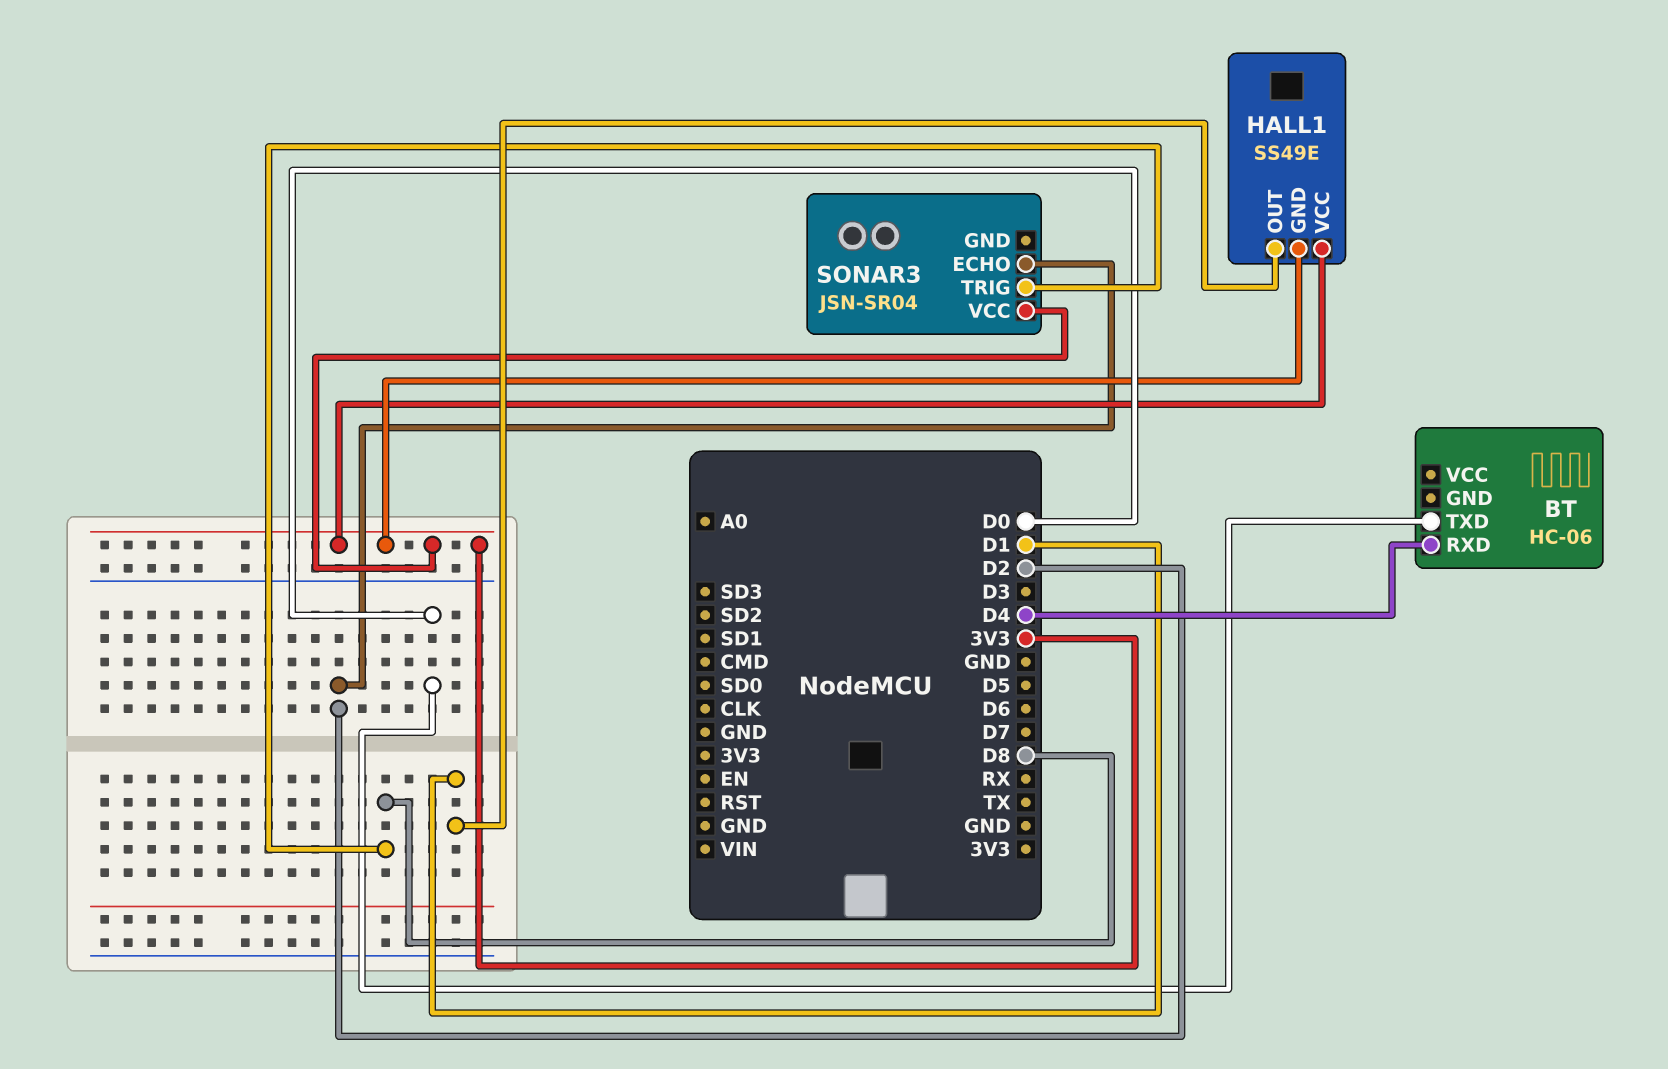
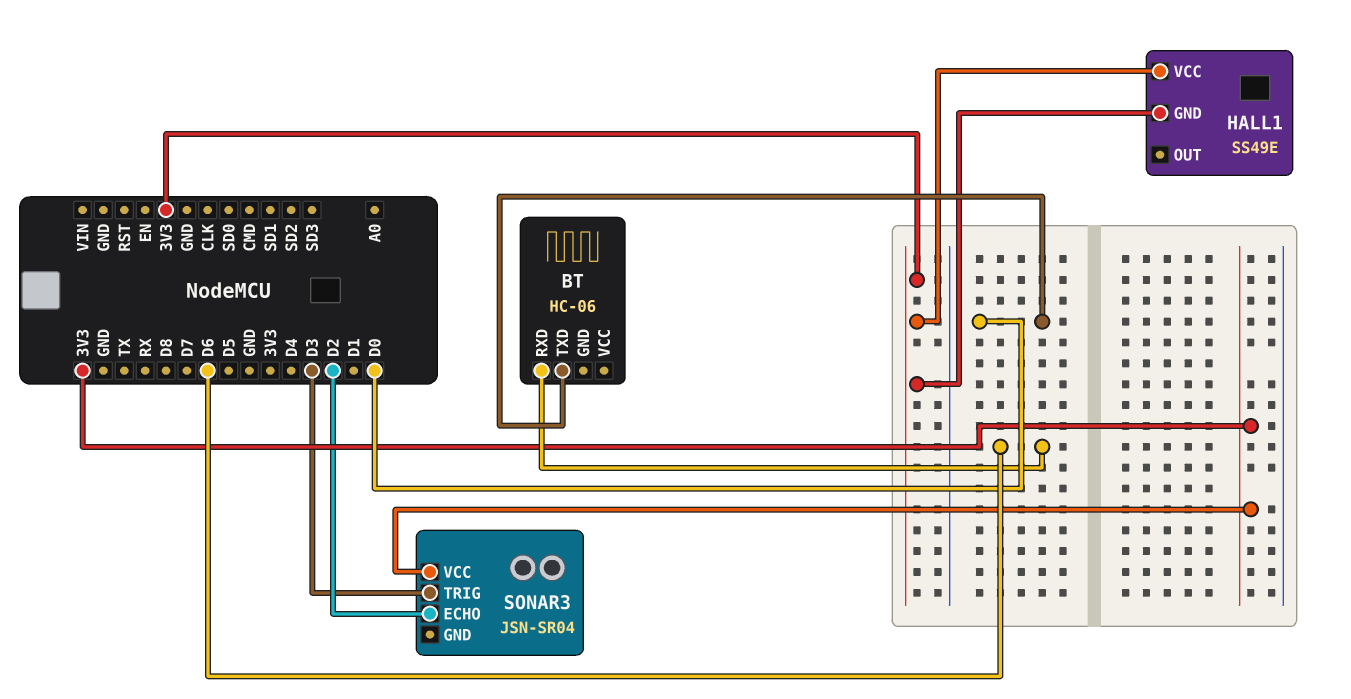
BT pin RXD: D4 -> D6
HALL1 pin OUT: D1 -> none
SONAR3 pin TRIG: D8 -> D3

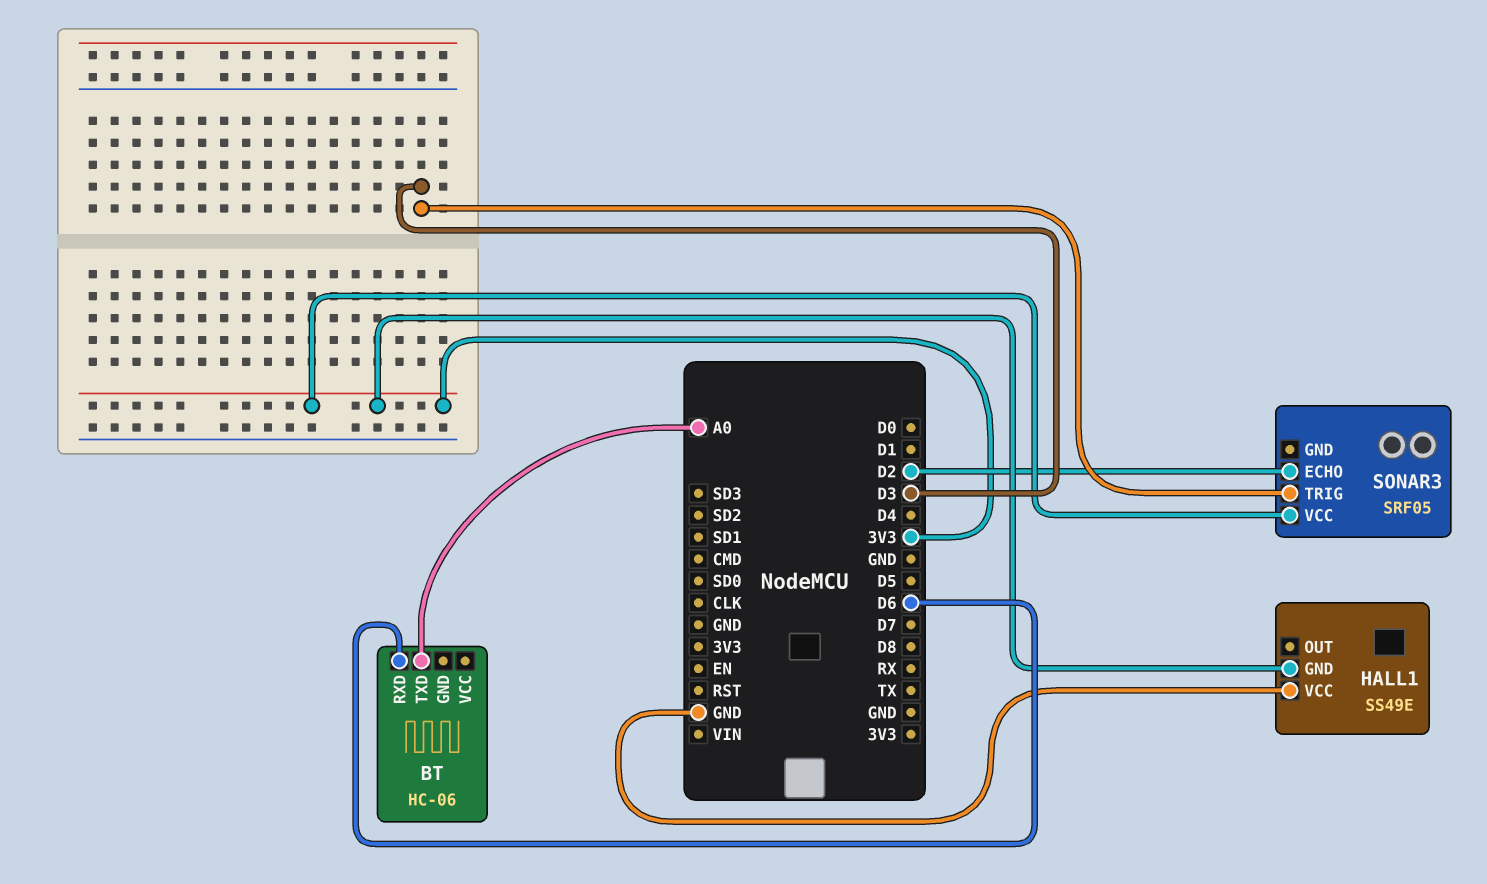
BT pin TXD: D0 -> A0
HALL1 pin VCC: 3V3 -> GND
SONAR3: JSN-SR04 -> SRF05

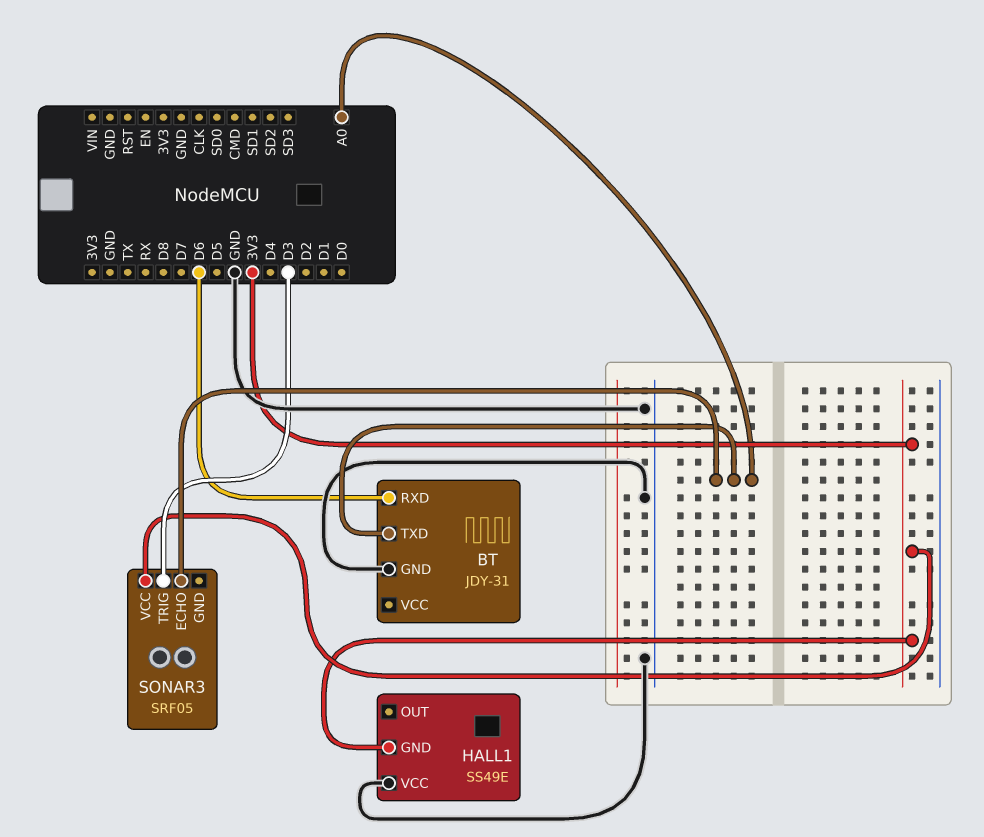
BT: HC-06 -> JDY-31
BT pin GND: none -> GND
SONAR3 pin ECHO: D2 -> A0

